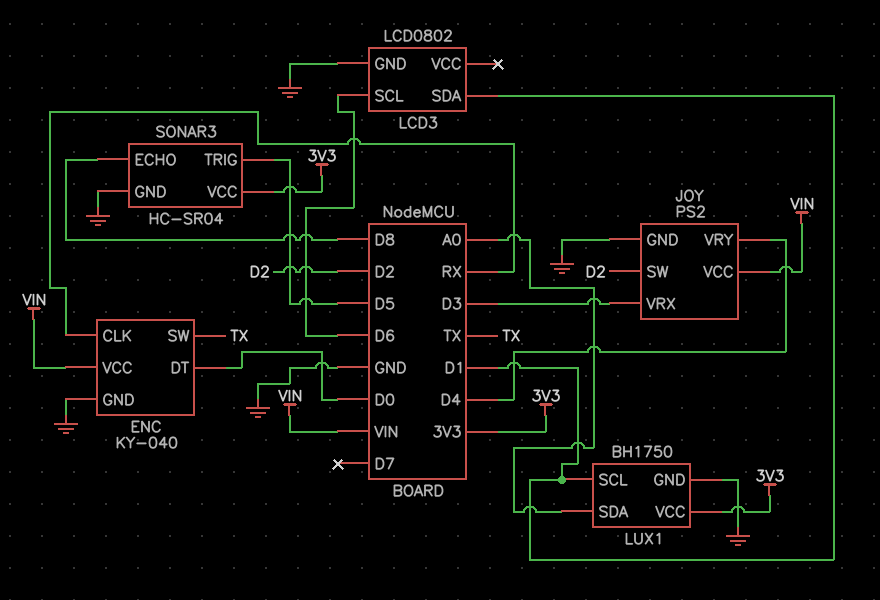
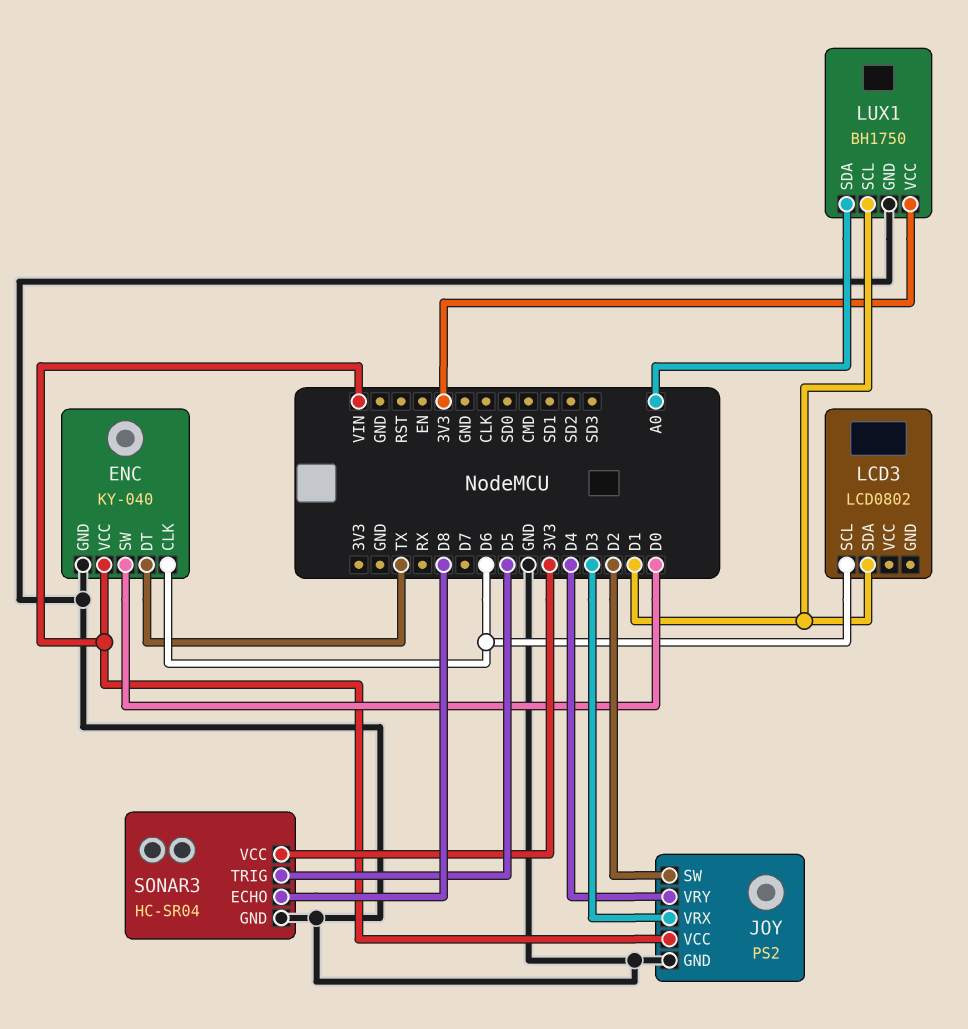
ENC pin CLK: RX -> D6
ENC pin DT: D0 -> TX
ENC pin SW: TX -> D0
LCD3 pin GND: GND -> none

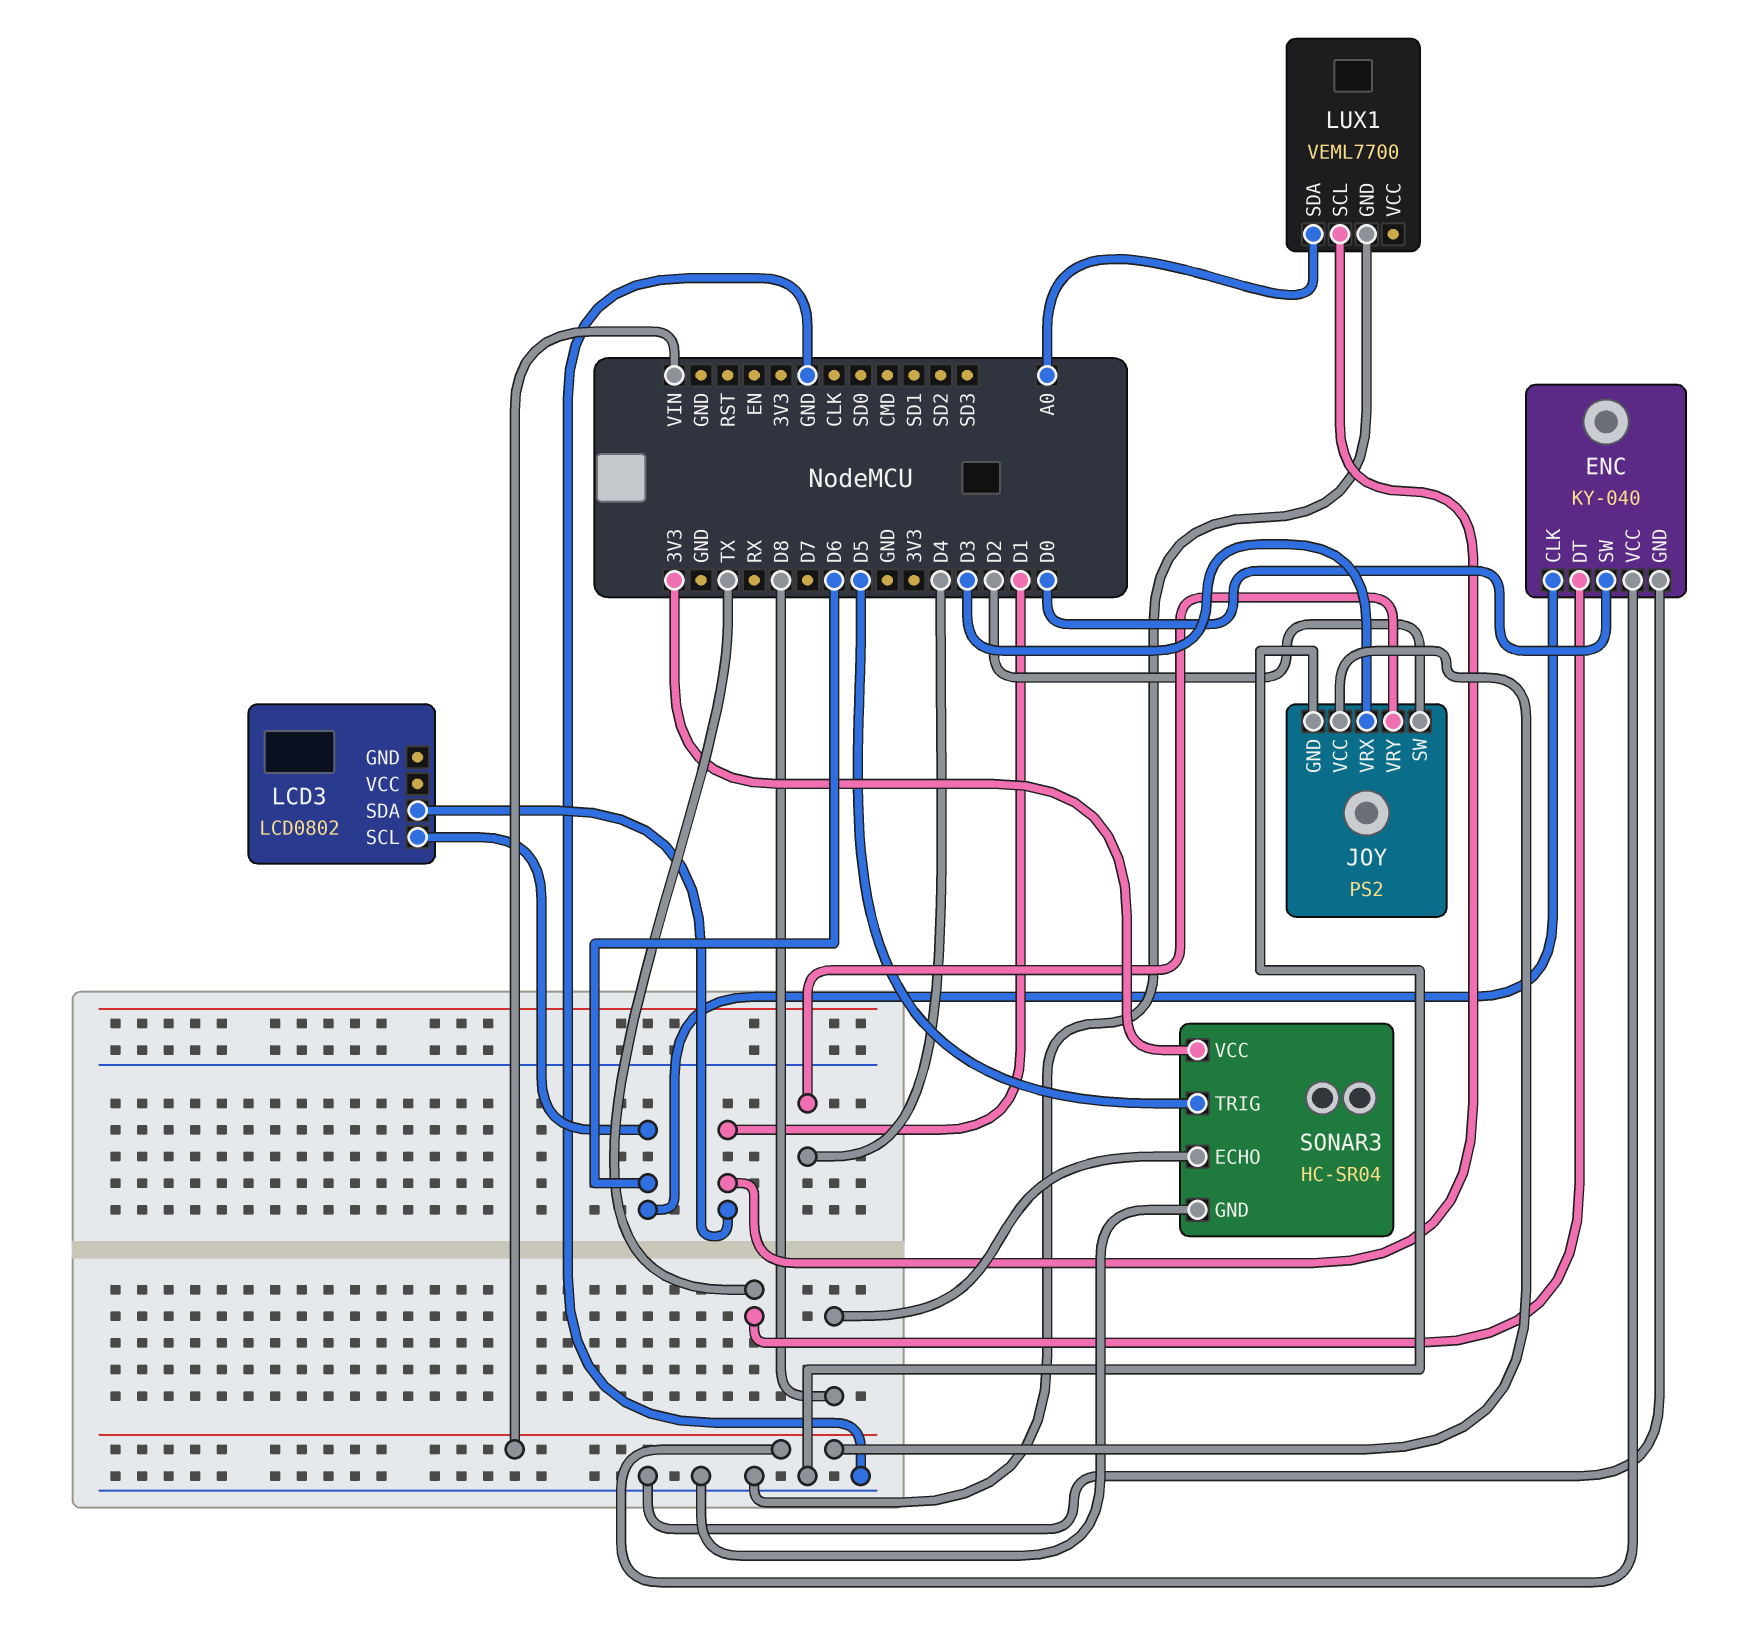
LUX1: BH1750 -> VEML7700
LUX1 pin VCC: 3V3 -> none

